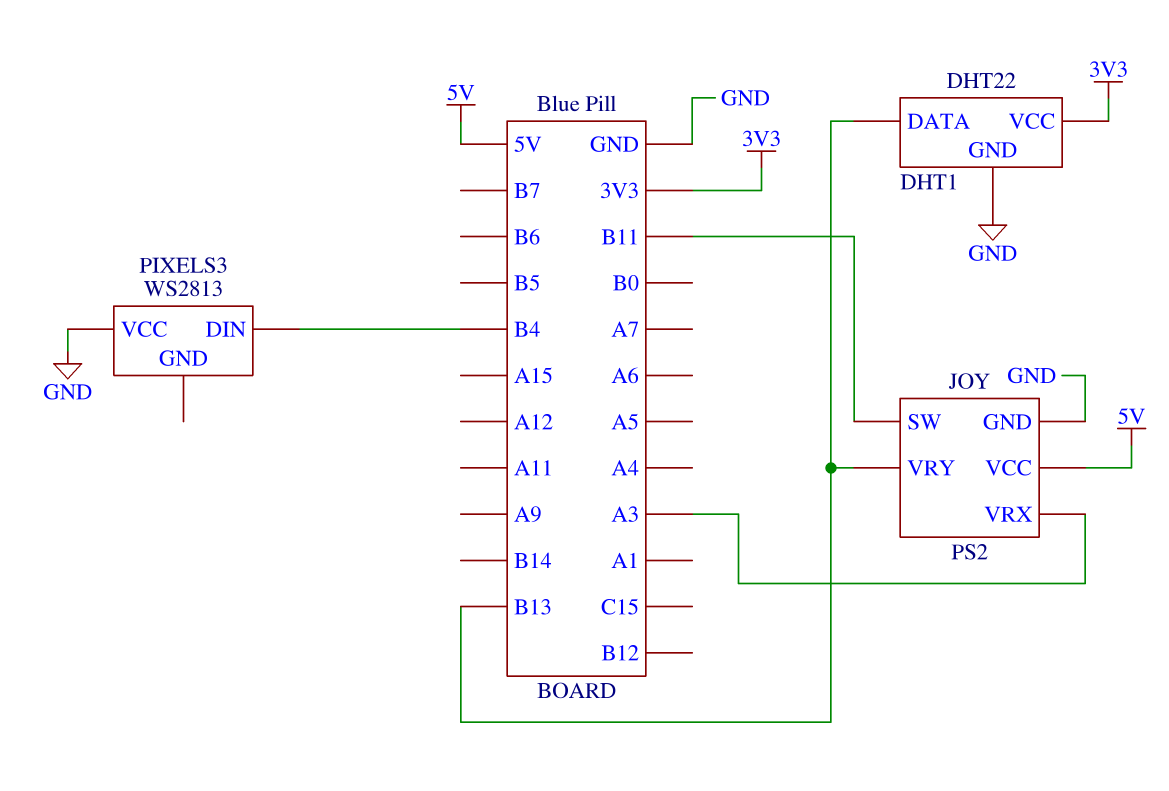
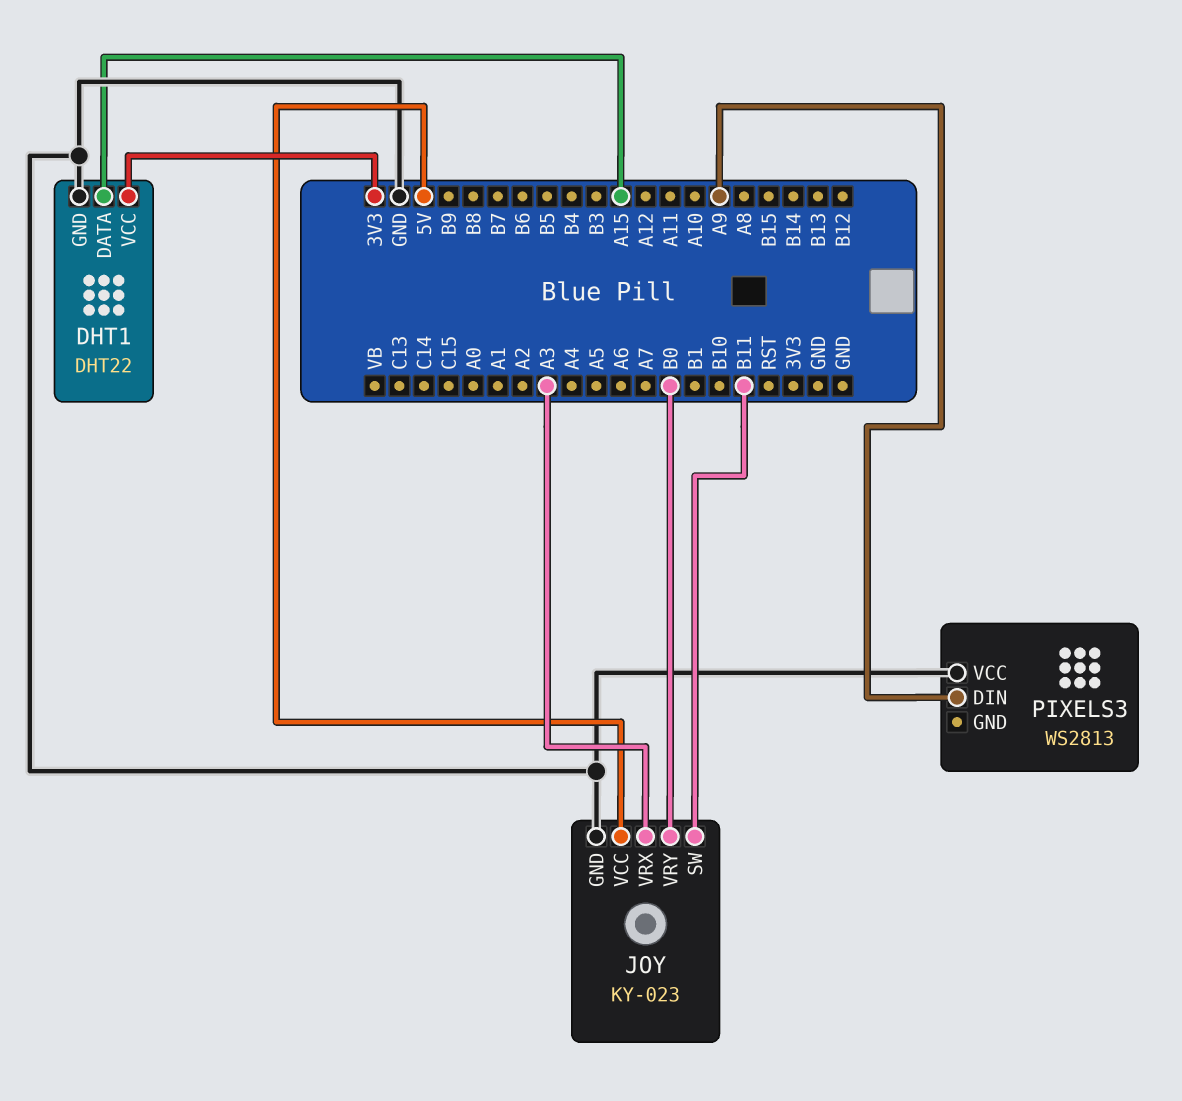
DHT1 pin DATA: B13 -> A15
JOY: PS2 -> KY-023
JOY pin VRY: B13 -> B0
PIXELS3 pin DIN: B4 -> A9

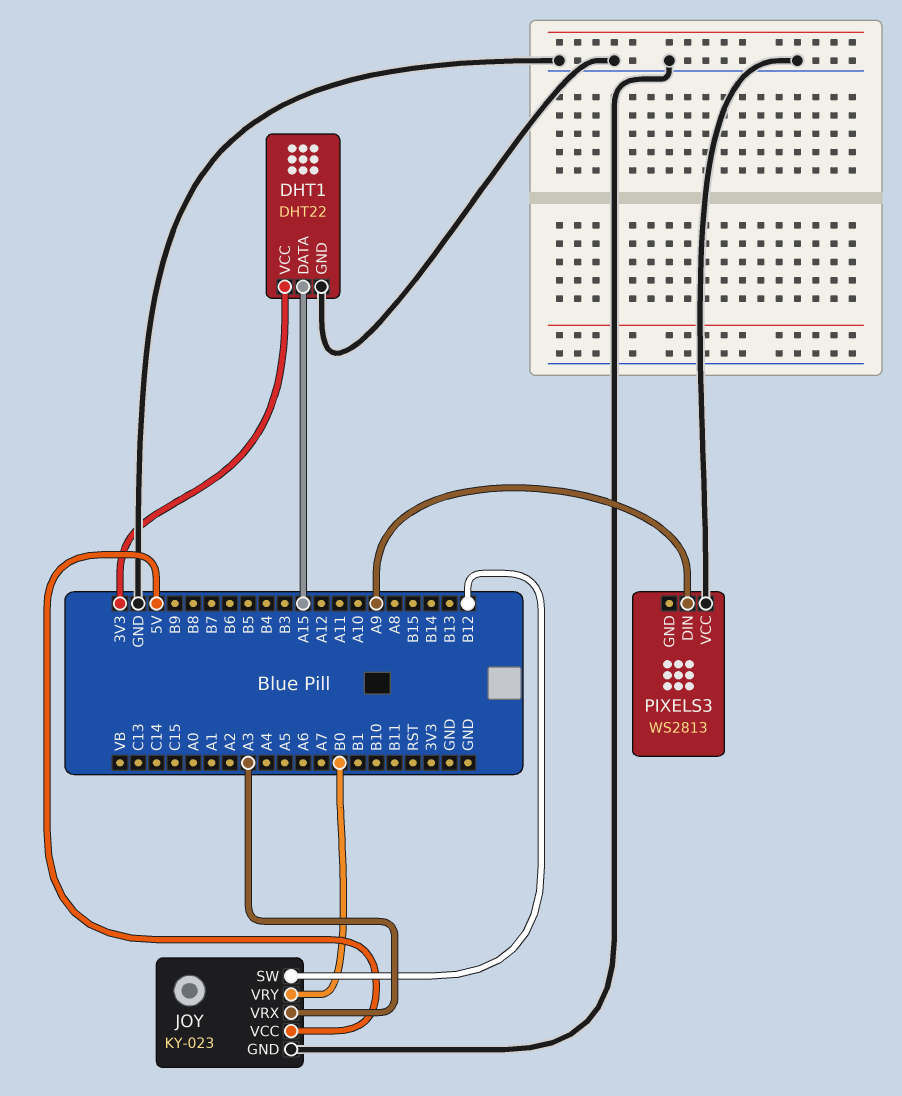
JOY pin SW: B11 -> B12

